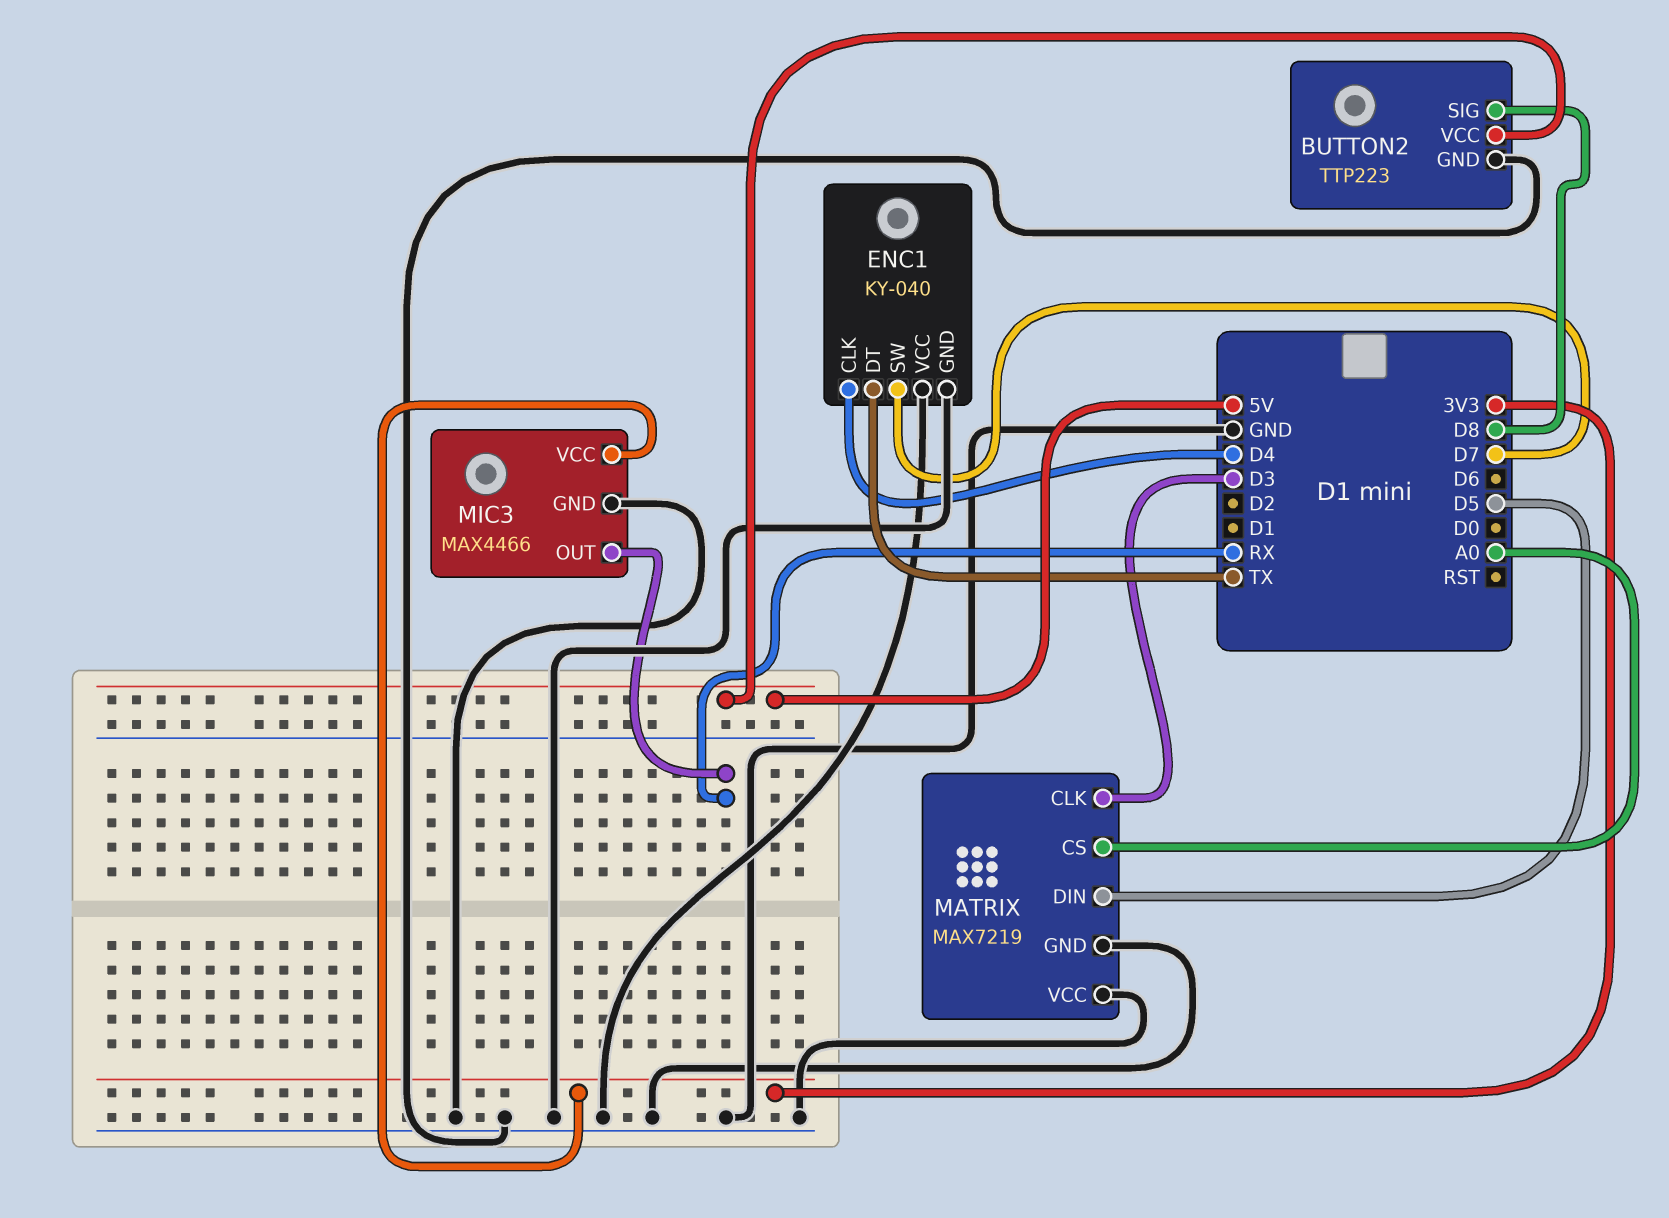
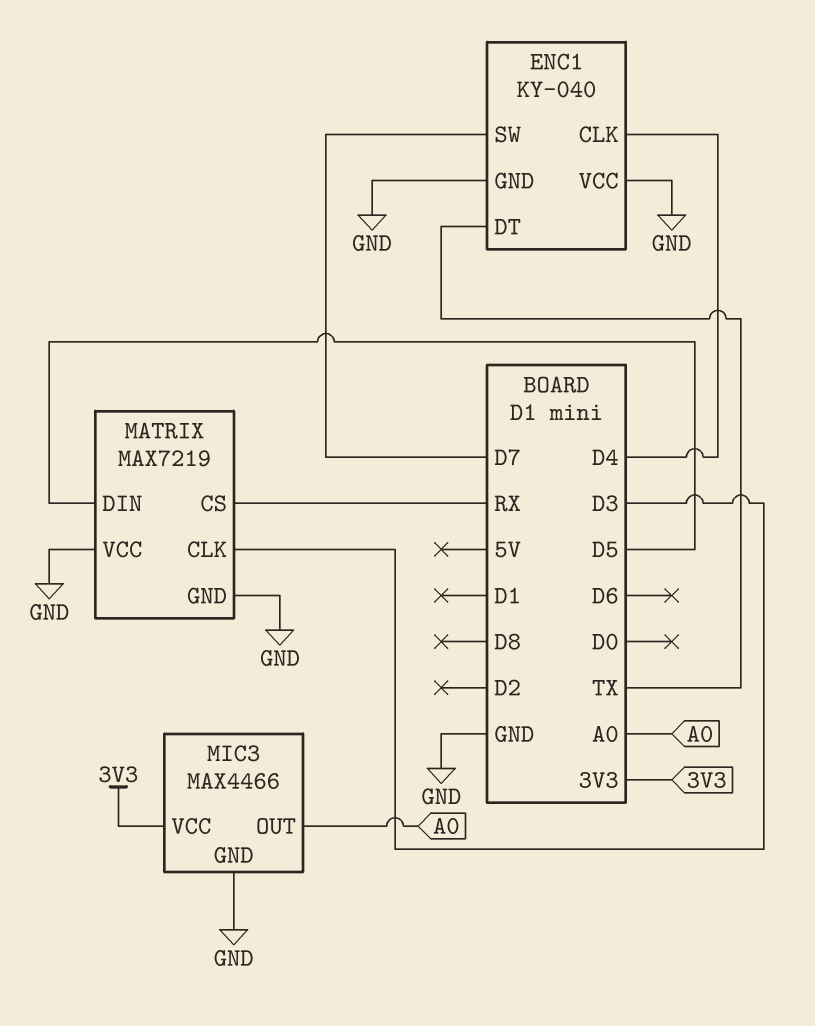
BUTTON2: TTP223 -> none
BUTTON2 pin GND: GND -> none
BUTTON2 pin SIG: D8 -> none
BUTTON2 pin VCC: 5V -> none
MATRIX pin CS: A0 -> RX
MIC3 pin OUT: RX -> A0

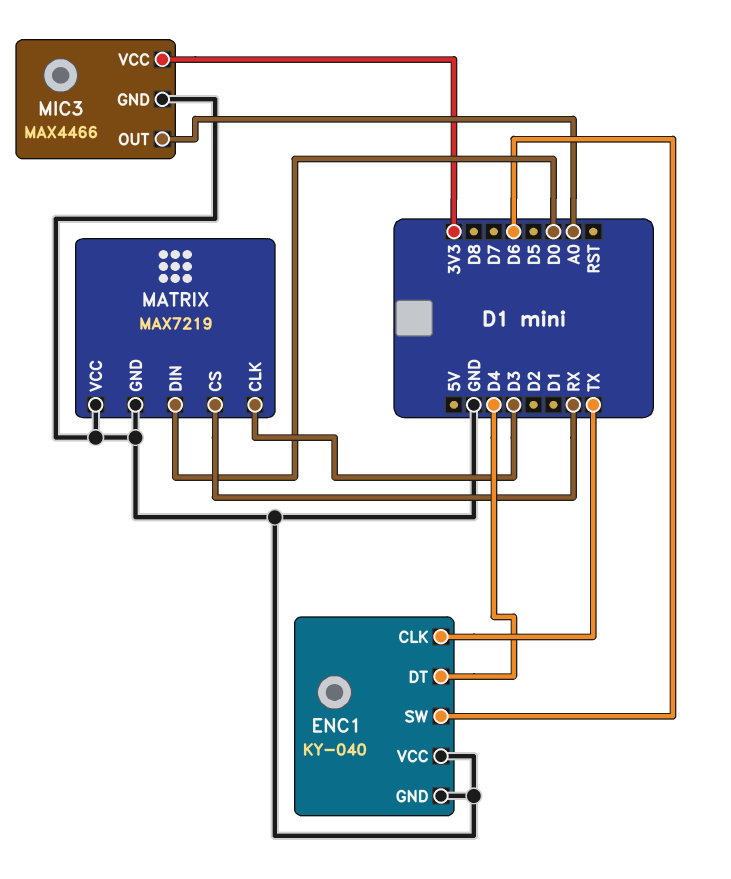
ENC1 pin CLK: D4 -> TX
ENC1 pin DT: TX -> D4
ENC1 pin SW: D7 -> D6
MATRIX pin DIN: D5 -> D0

